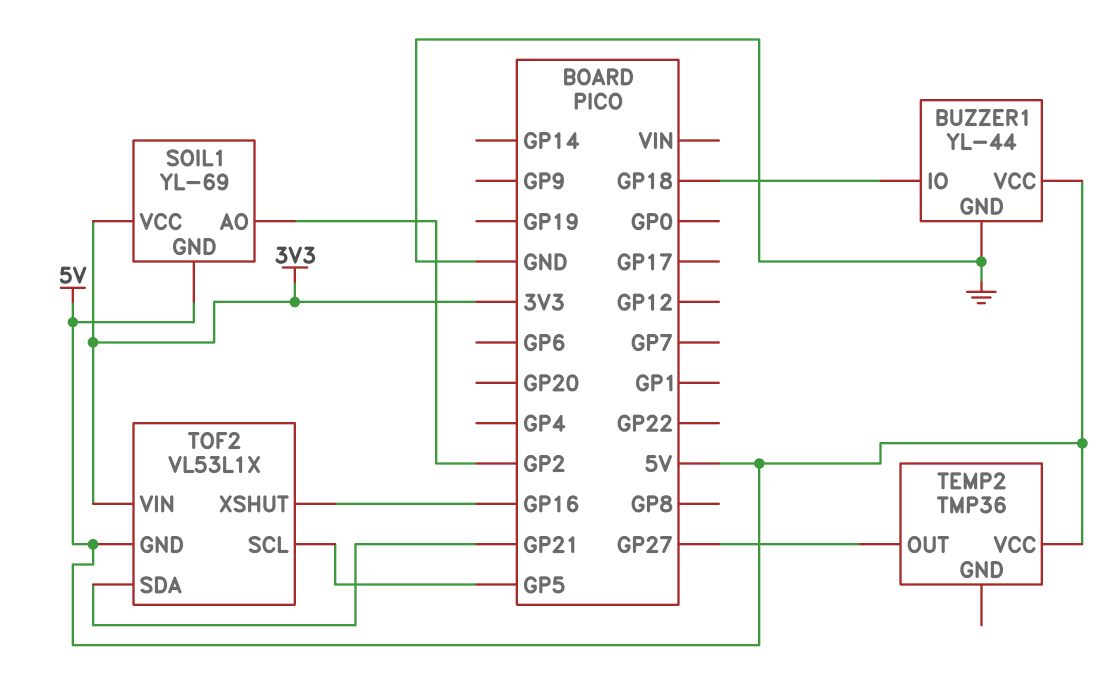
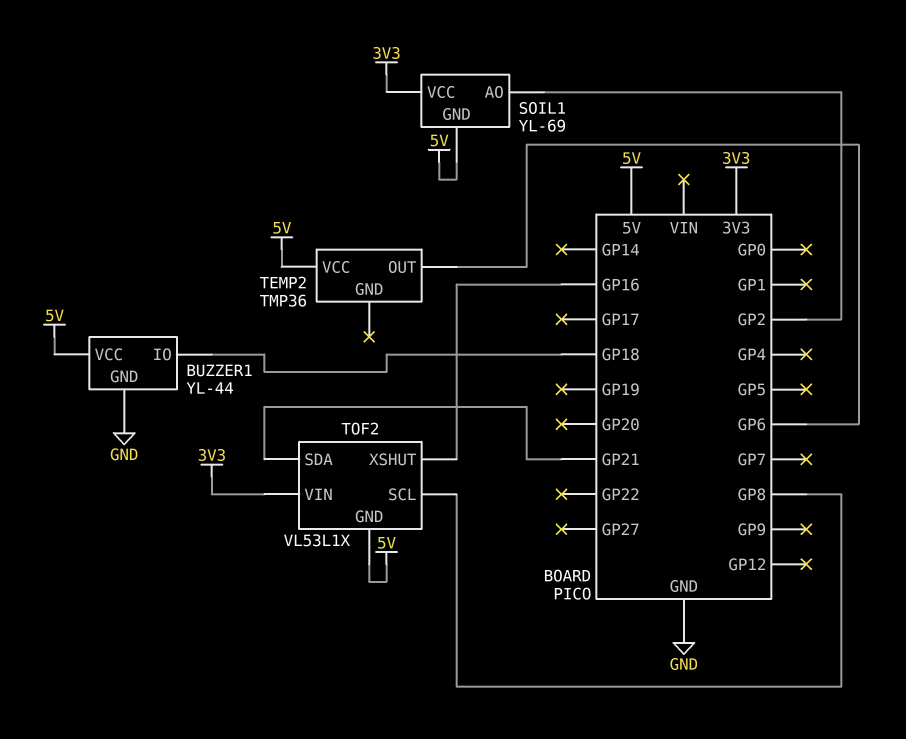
TEMP2 pin OUT: GP27 -> GP6
TOF2 pin SCL: GP5 -> GP8

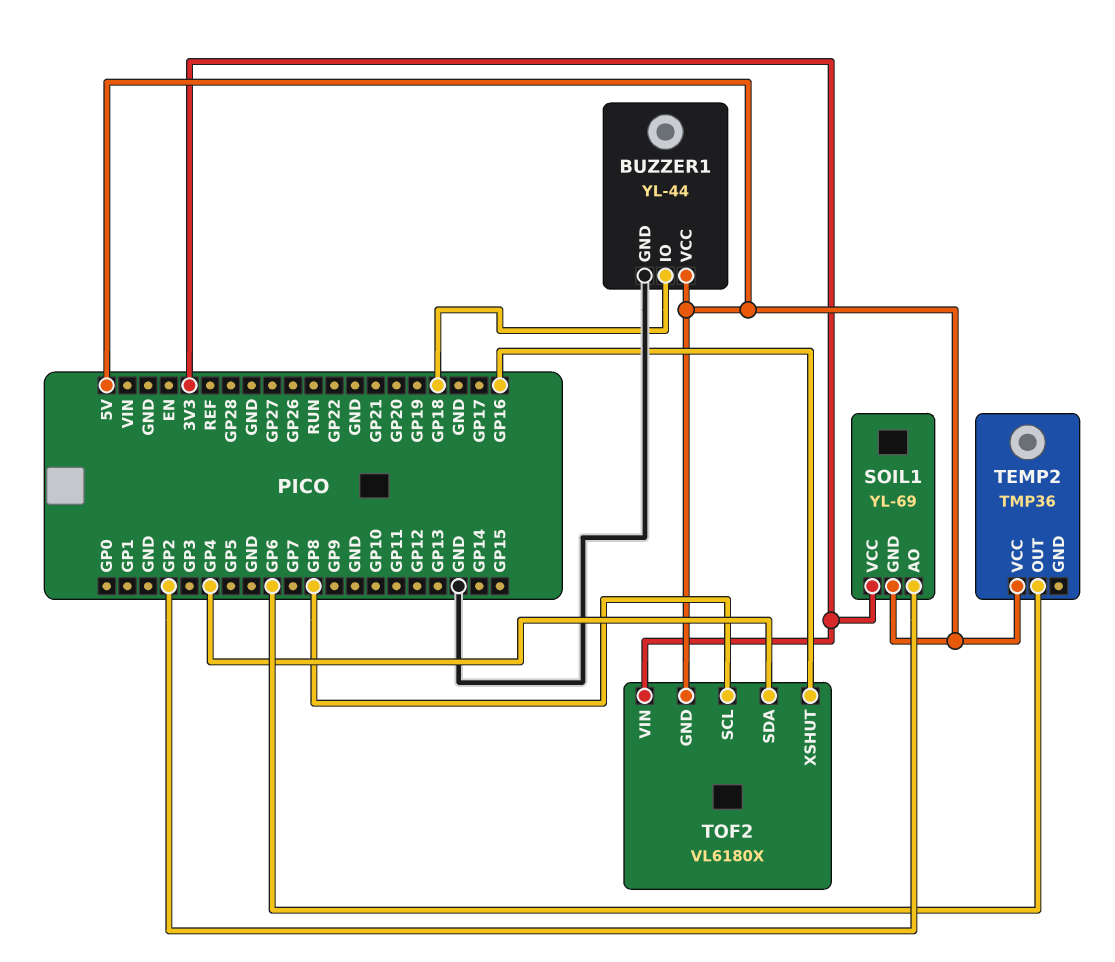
TOF2: VL53L1X -> VL6180X
TOF2 pin SDA: GP21 -> GP4

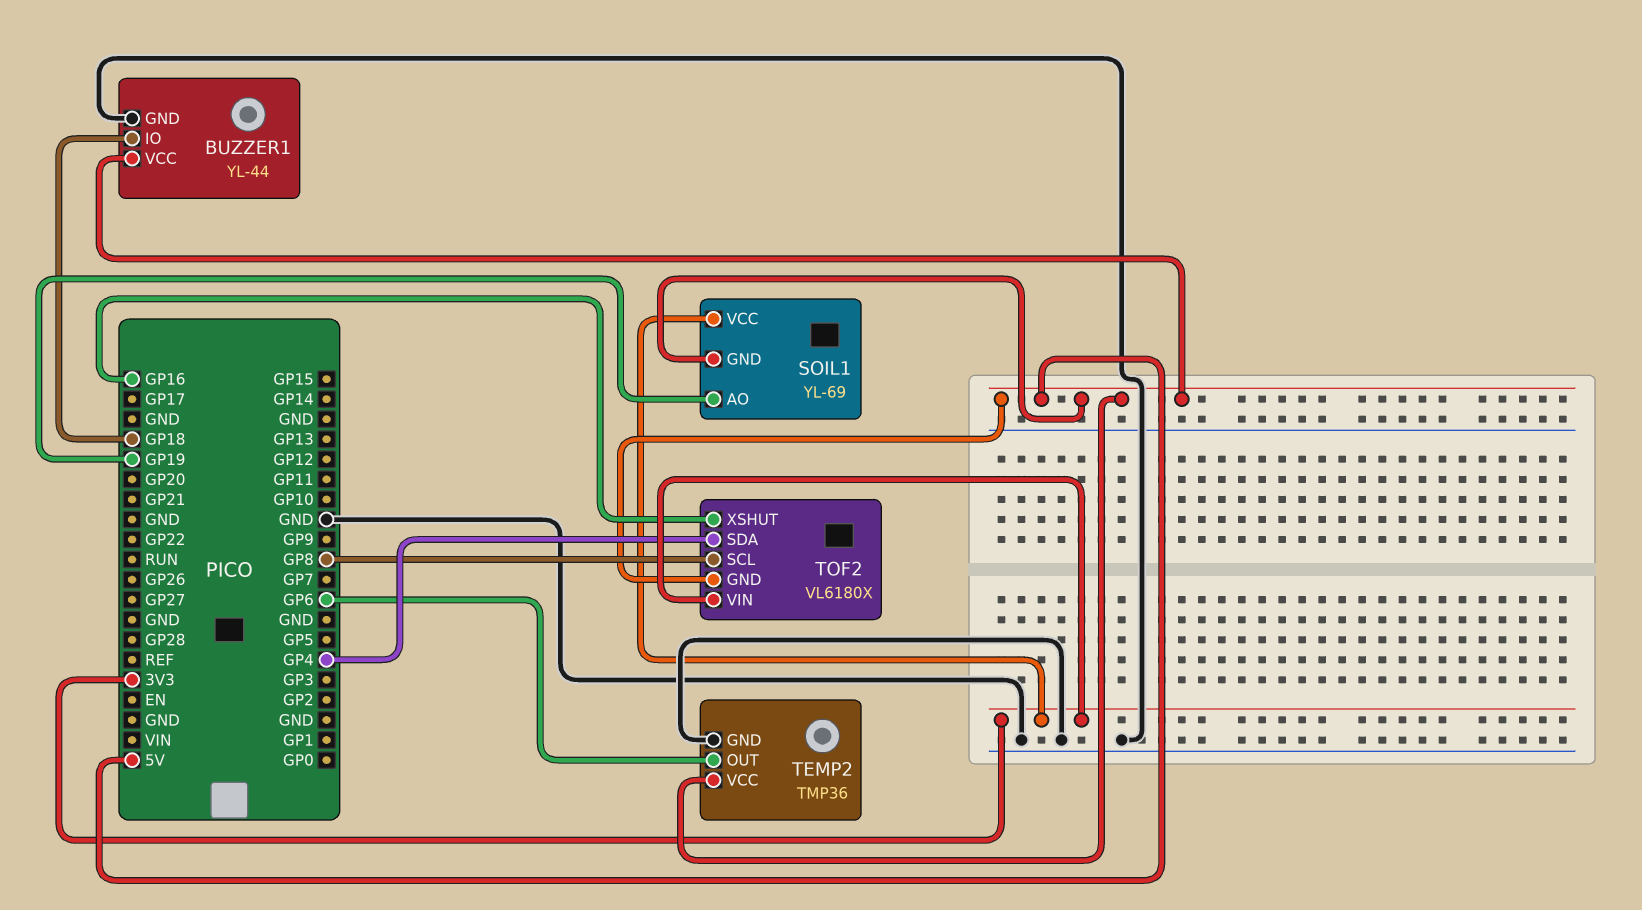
SOIL1 pin AO: GP2 -> GP19
TEMP2 pin GND: none -> GND

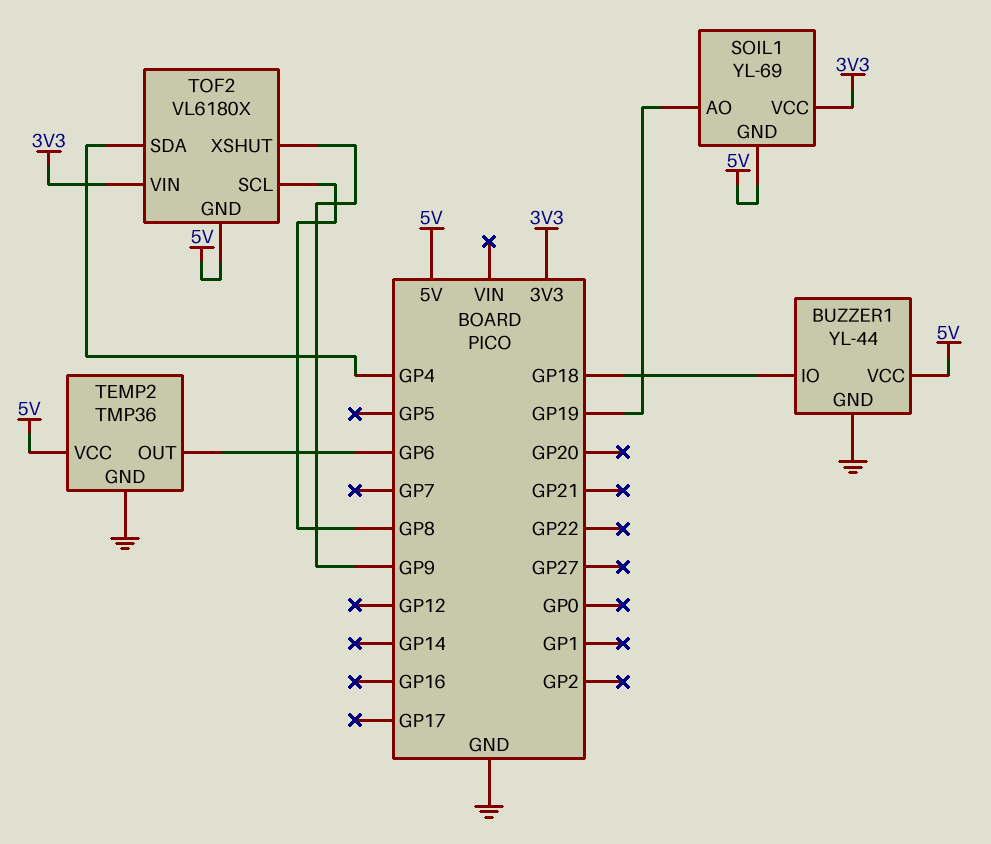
TOF2 pin XSHUT: GP16 -> GP9

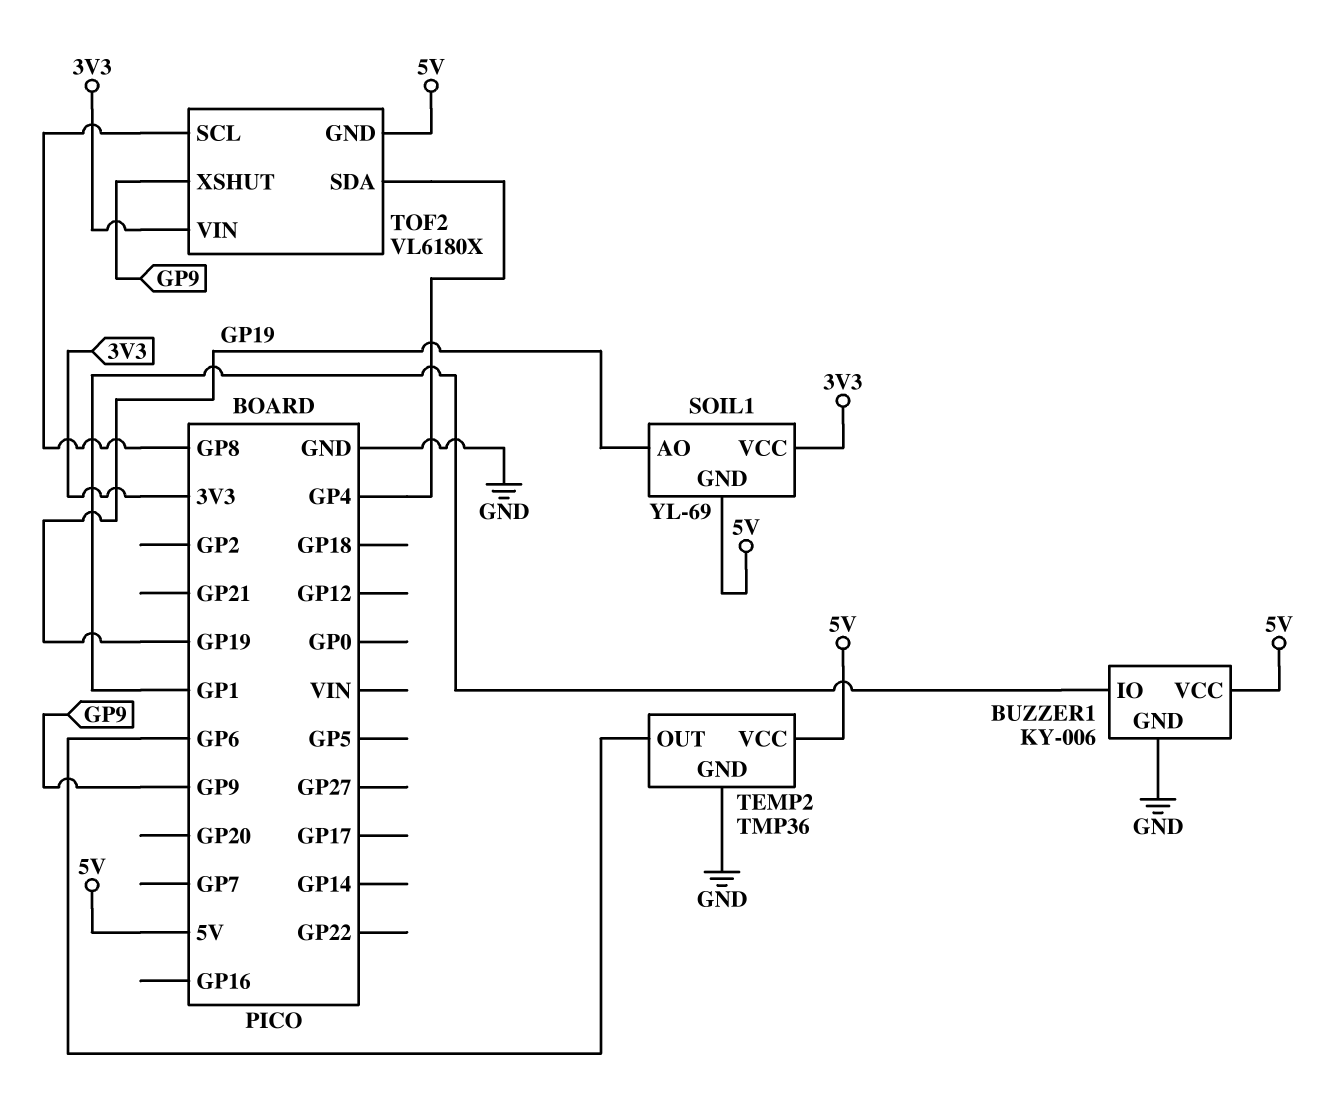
BUZZER1: YL-44 -> KY-006
BUZZER1 pin IO: GP18 -> GP1

